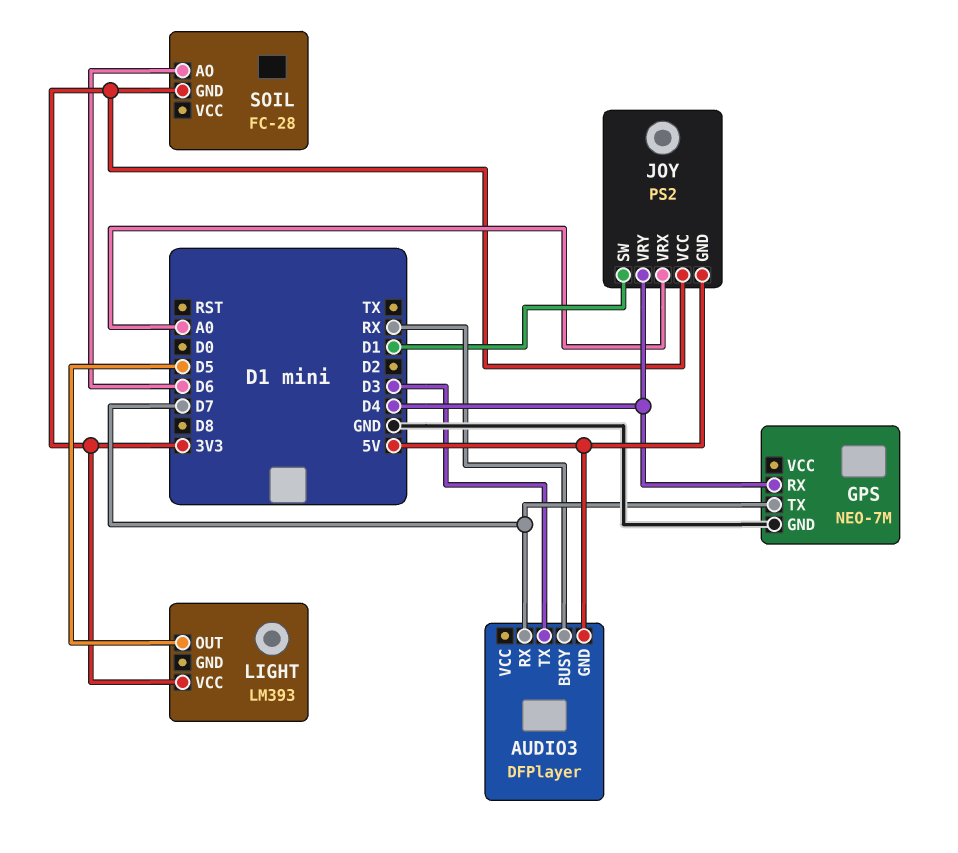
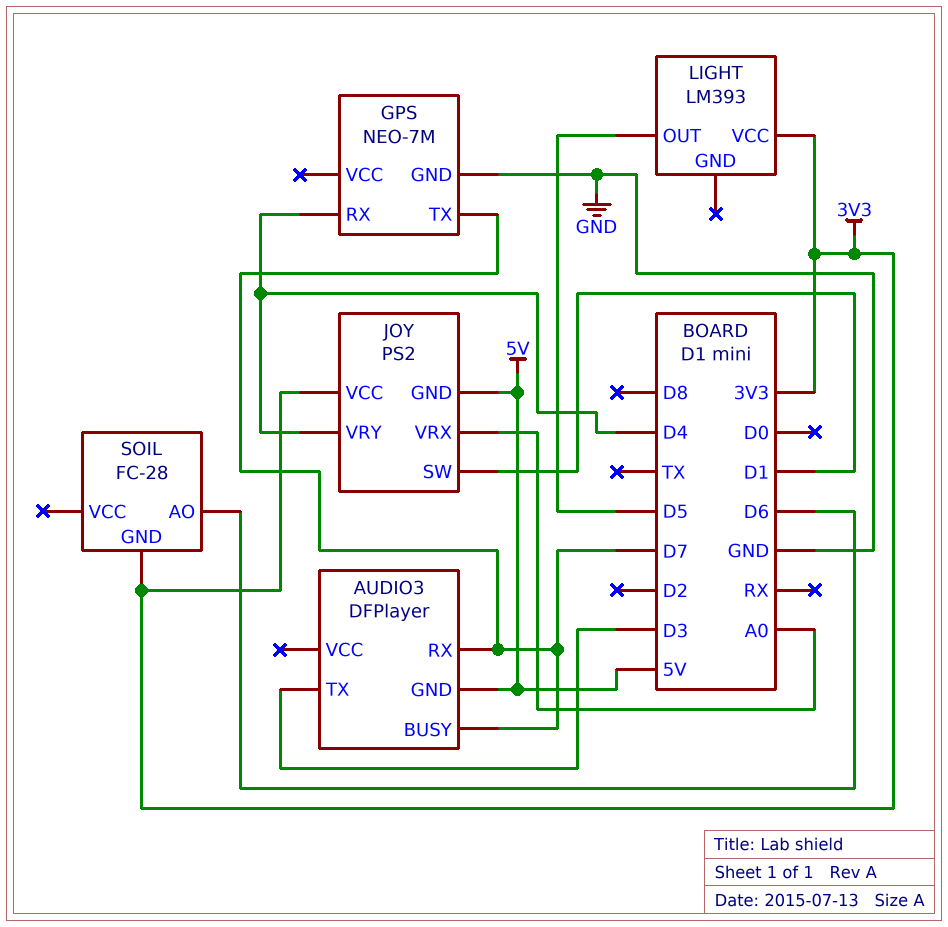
AUDIO3 pin BUSY: RX -> D7

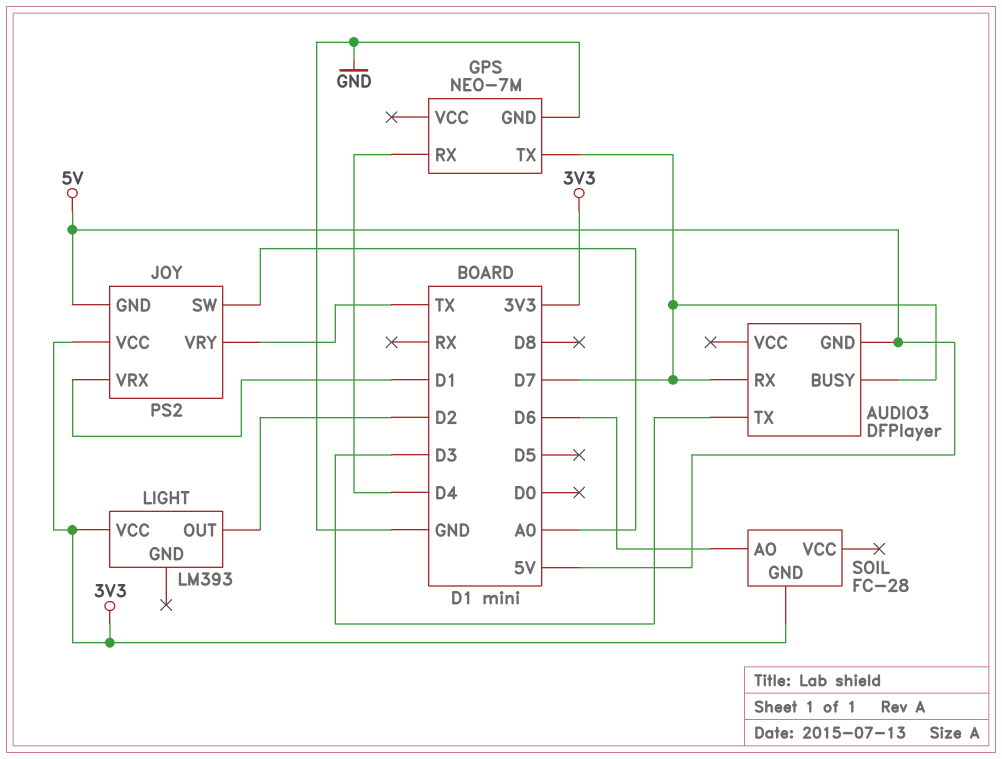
JOY pin SW: D1 -> A0
JOY pin VRX: A0 -> D1
JOY pin VRY: D4 -> TX
LIGHT pin OUT: D5 -> D2

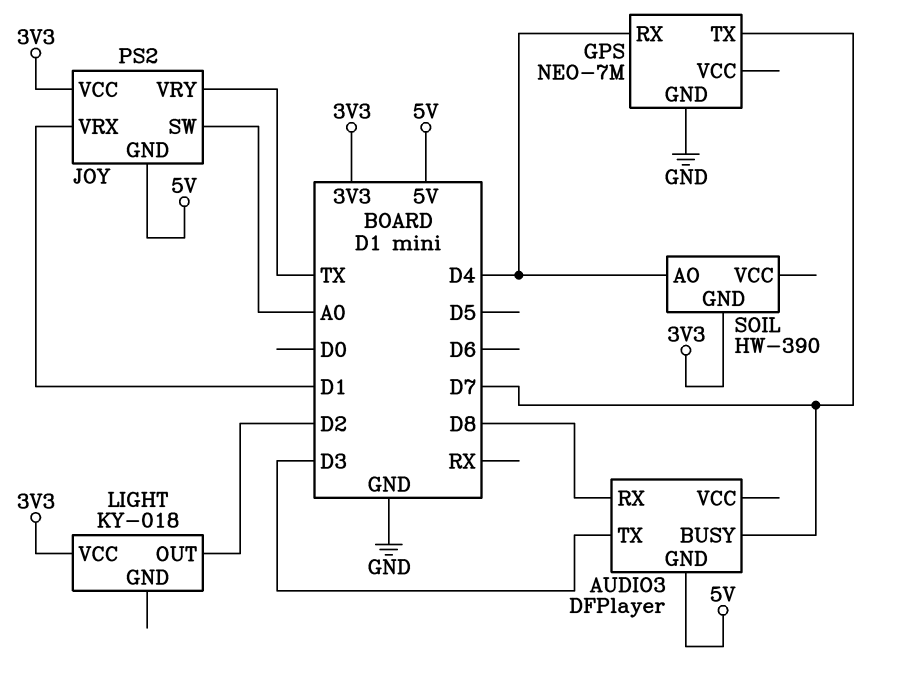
AUDIO3 pin RX: D7 -> D8
LIGHT: LM393 -> KY-018
SOIL: FC-28 -> HW-390
SOIL pin AO: D6 -> D4

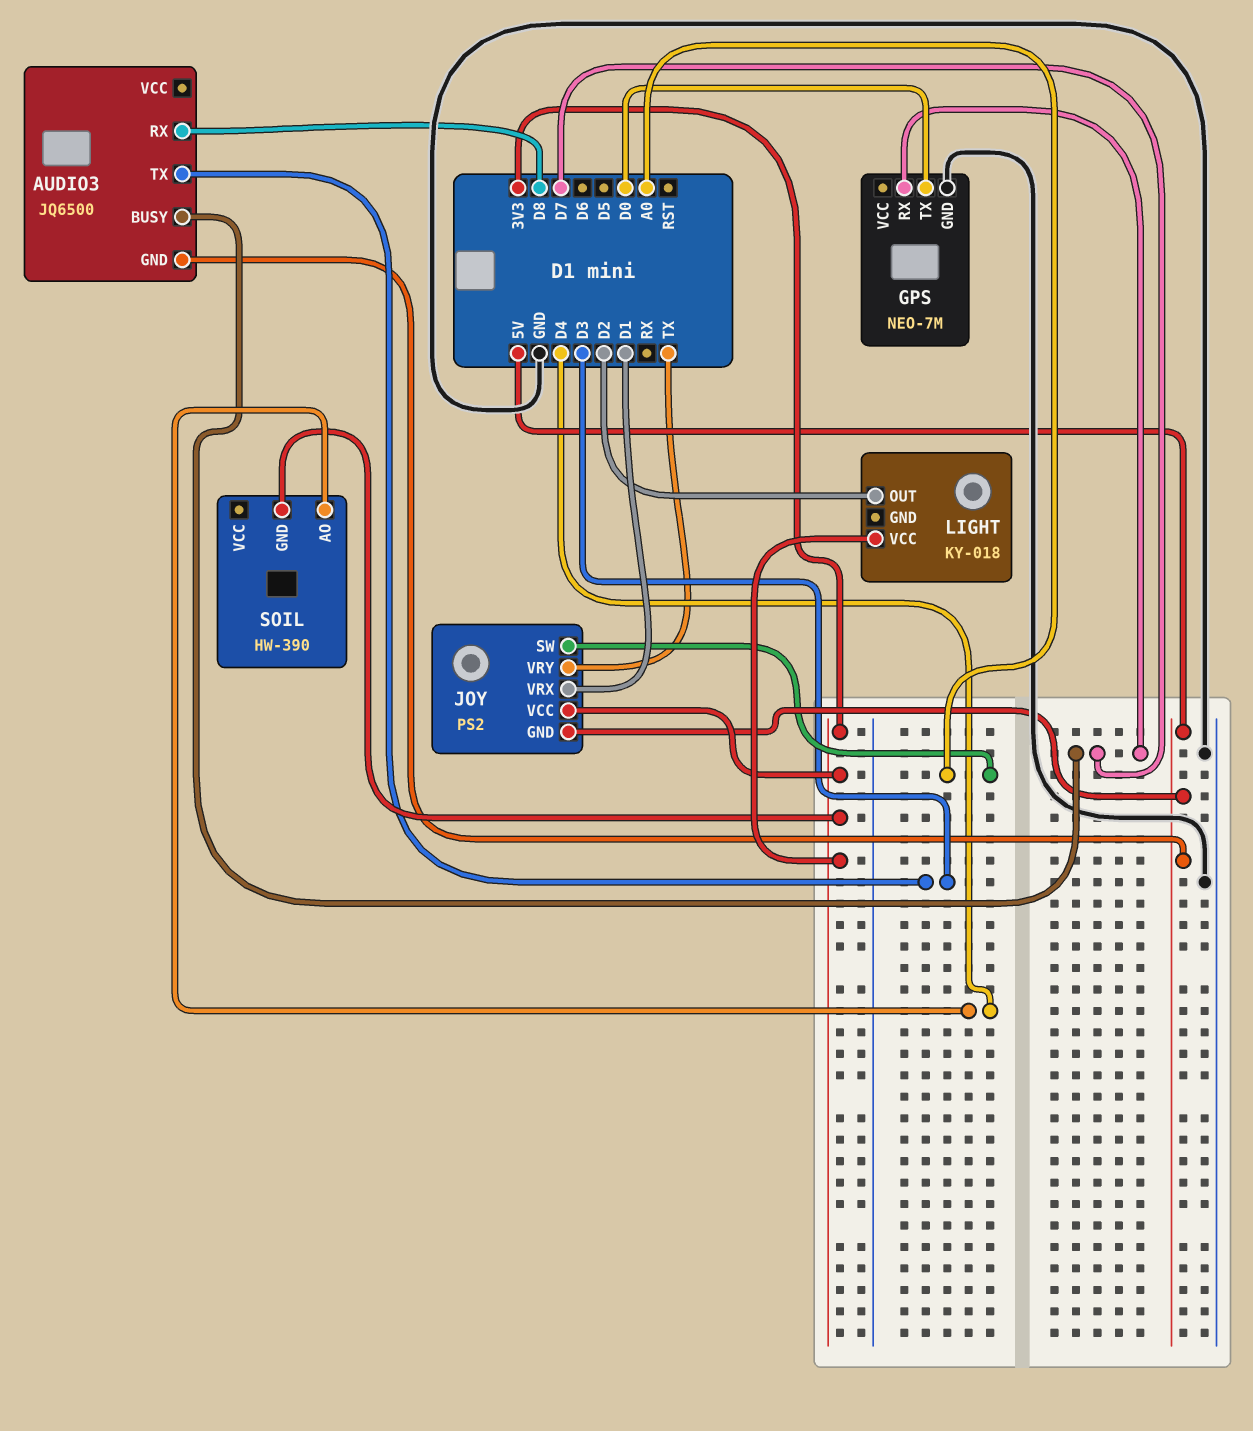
AUDIO3: DFPlayer -> JQ6500
GPS pin RX: D4 -> D7
GPS pin TX: D7 -> D0

